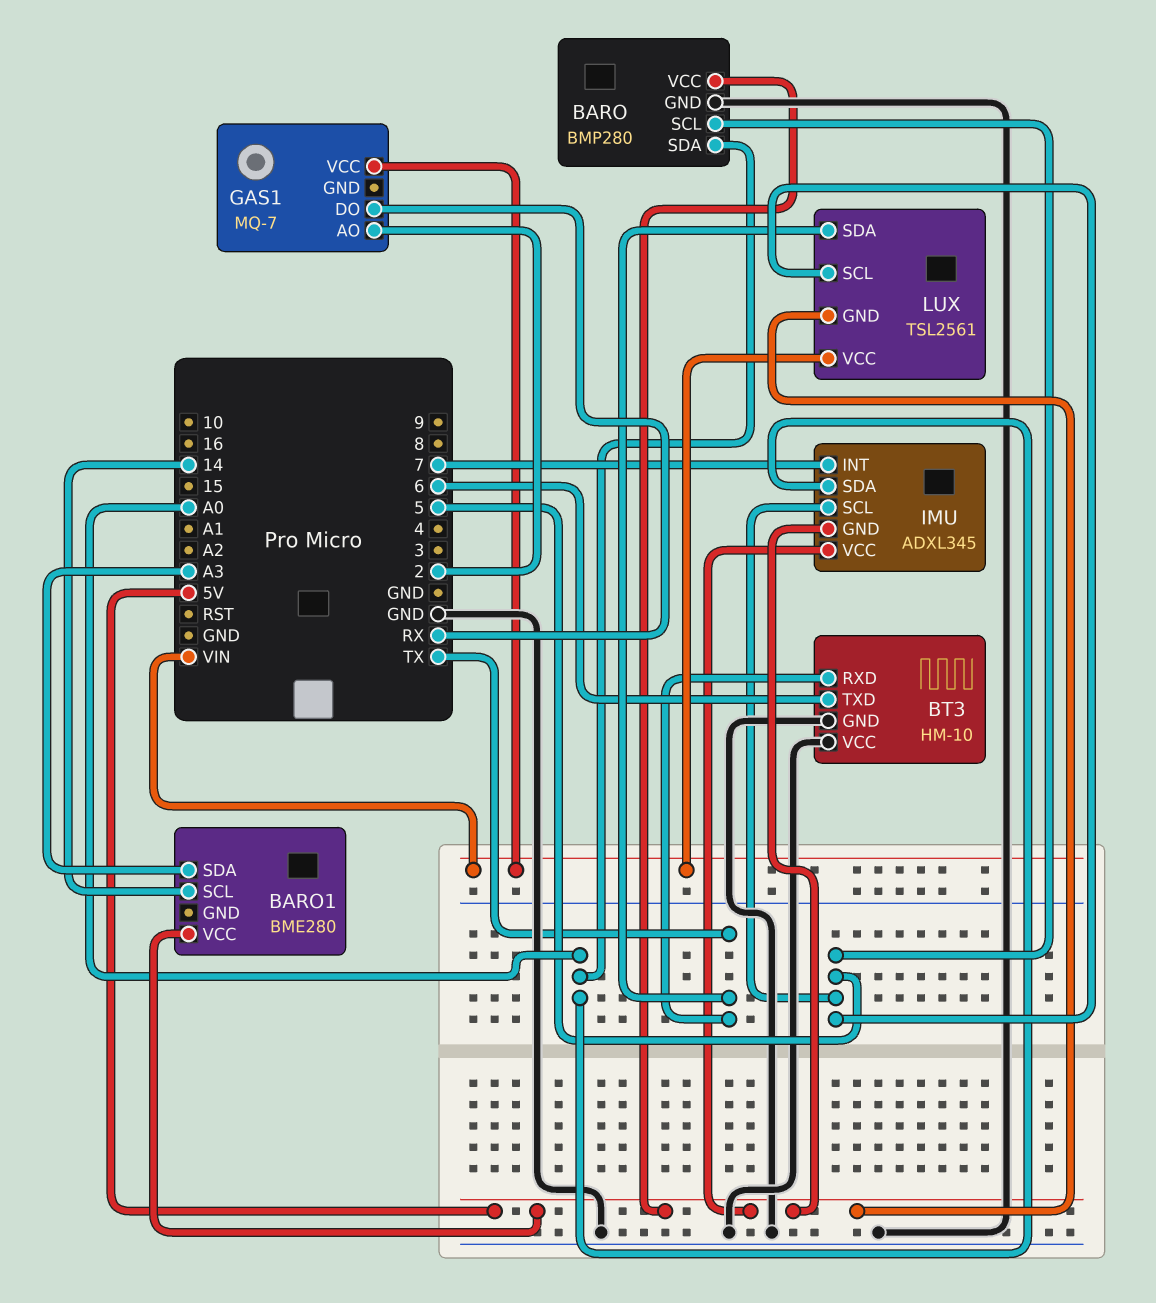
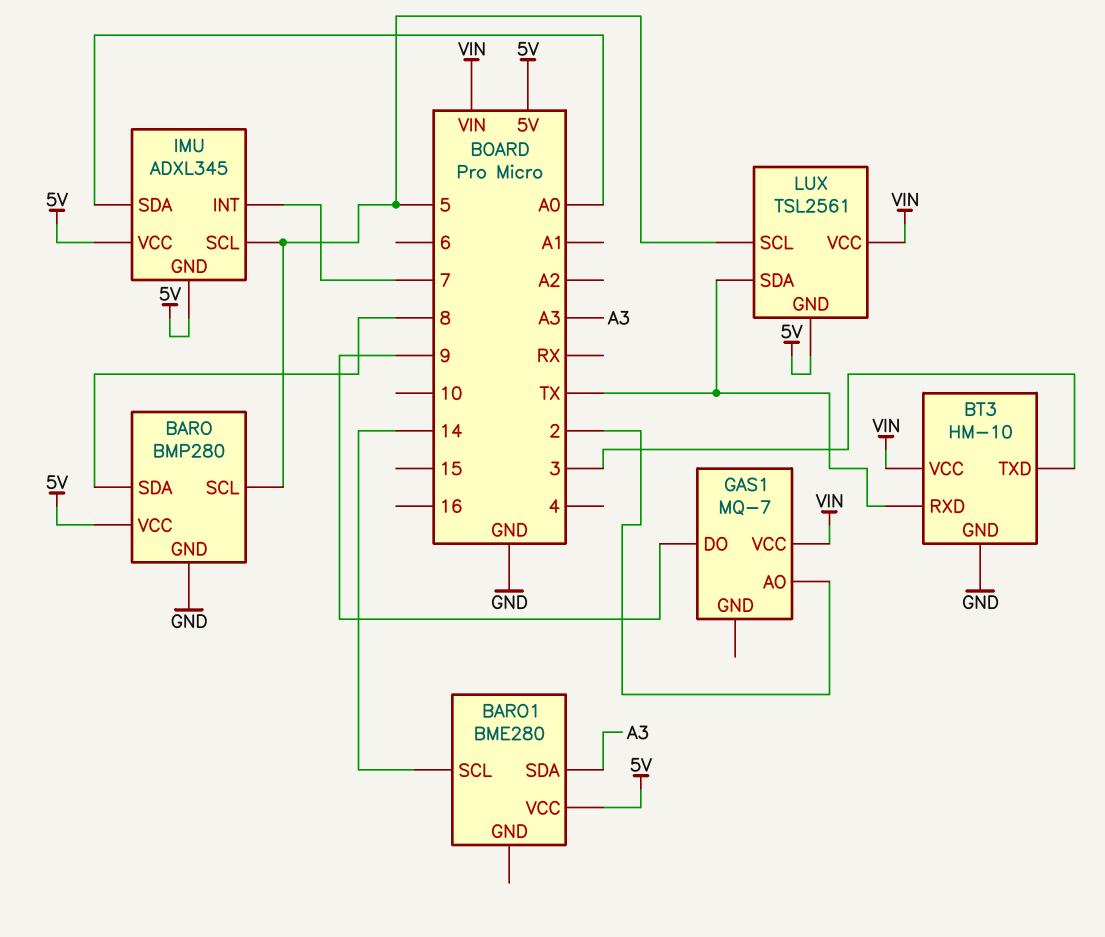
BARO pin SDA: A0 -> 8
BT3 pin TXD: 6 -> 3
BT3 pin VCC: GND -> VIN
GAS1 pin DO: RX -> 9

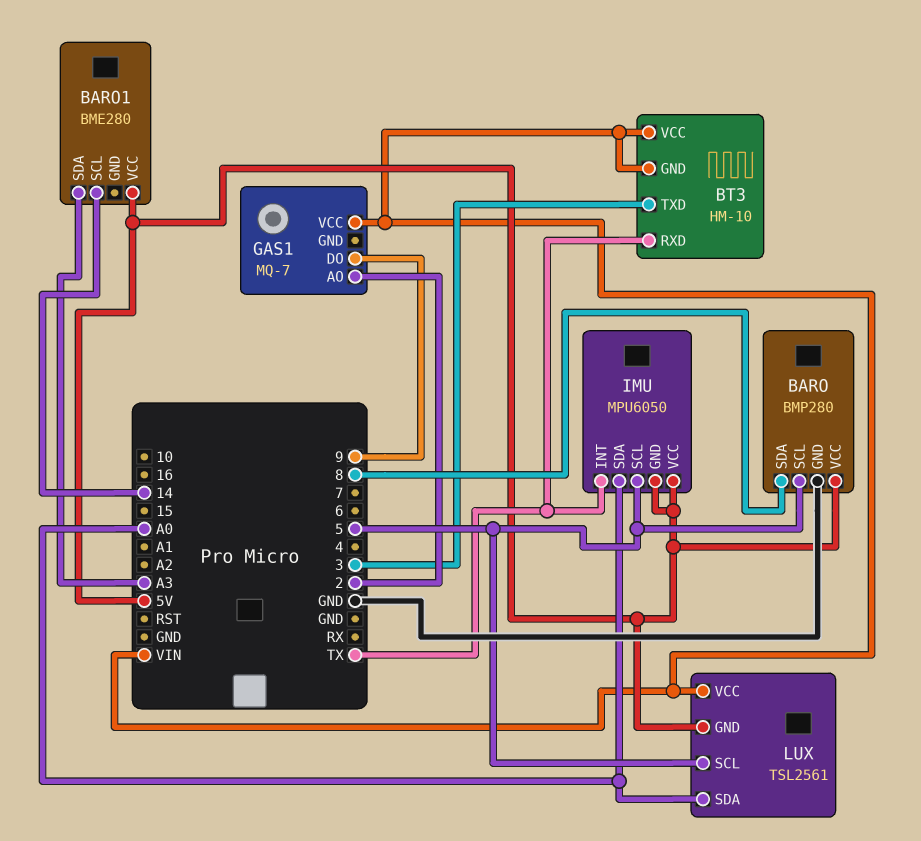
BT3 pin GND: GND -> VIN
IMU: ADXL345 -> MPU6050
IMU pin INT: 7 -> TX
LUX pin SDA: TX -> A0

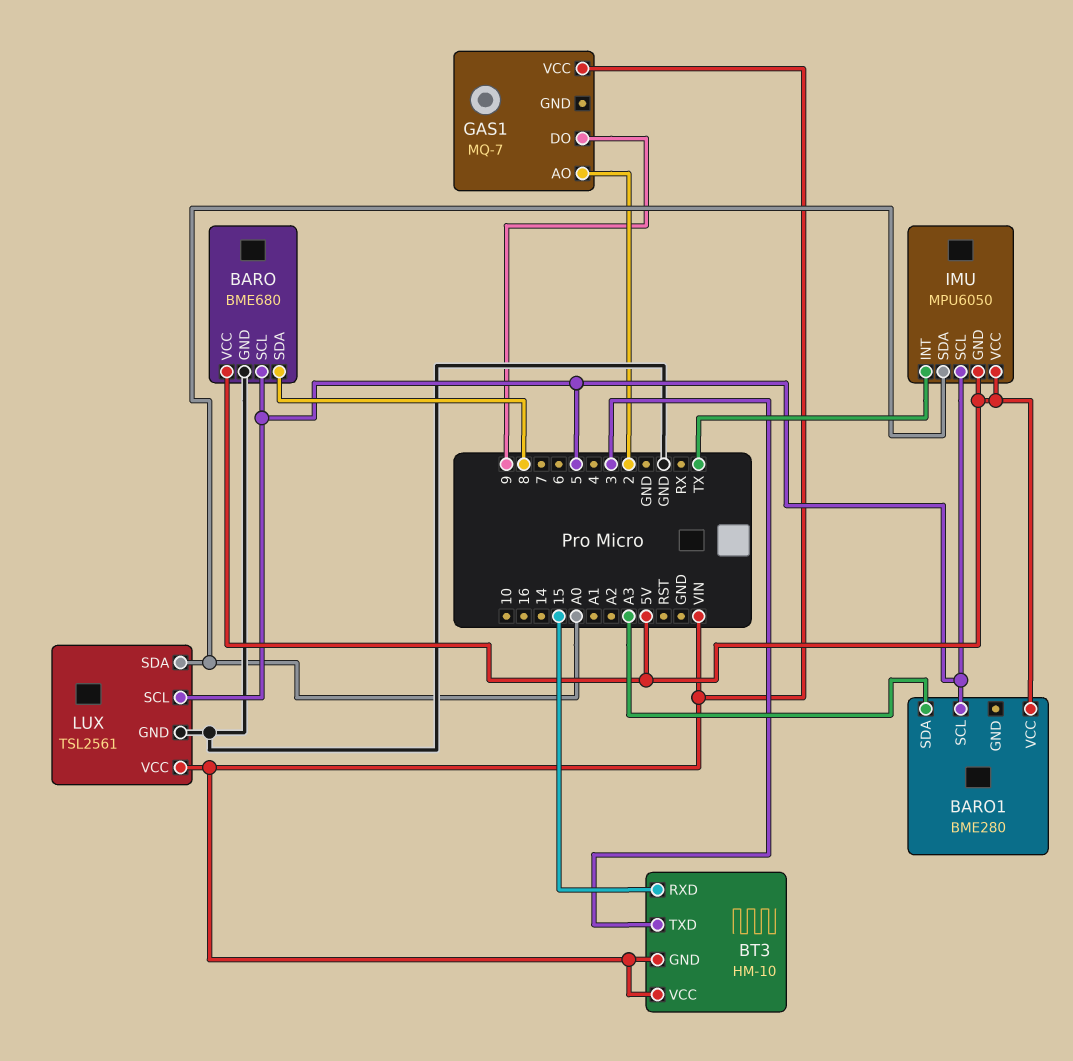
BARO: BMP280 -> BME680
BARO1 pin SCL: 14 -> 5
BT3 pin RXD: TX -> 15
LUX pin GND: 5V -> GND

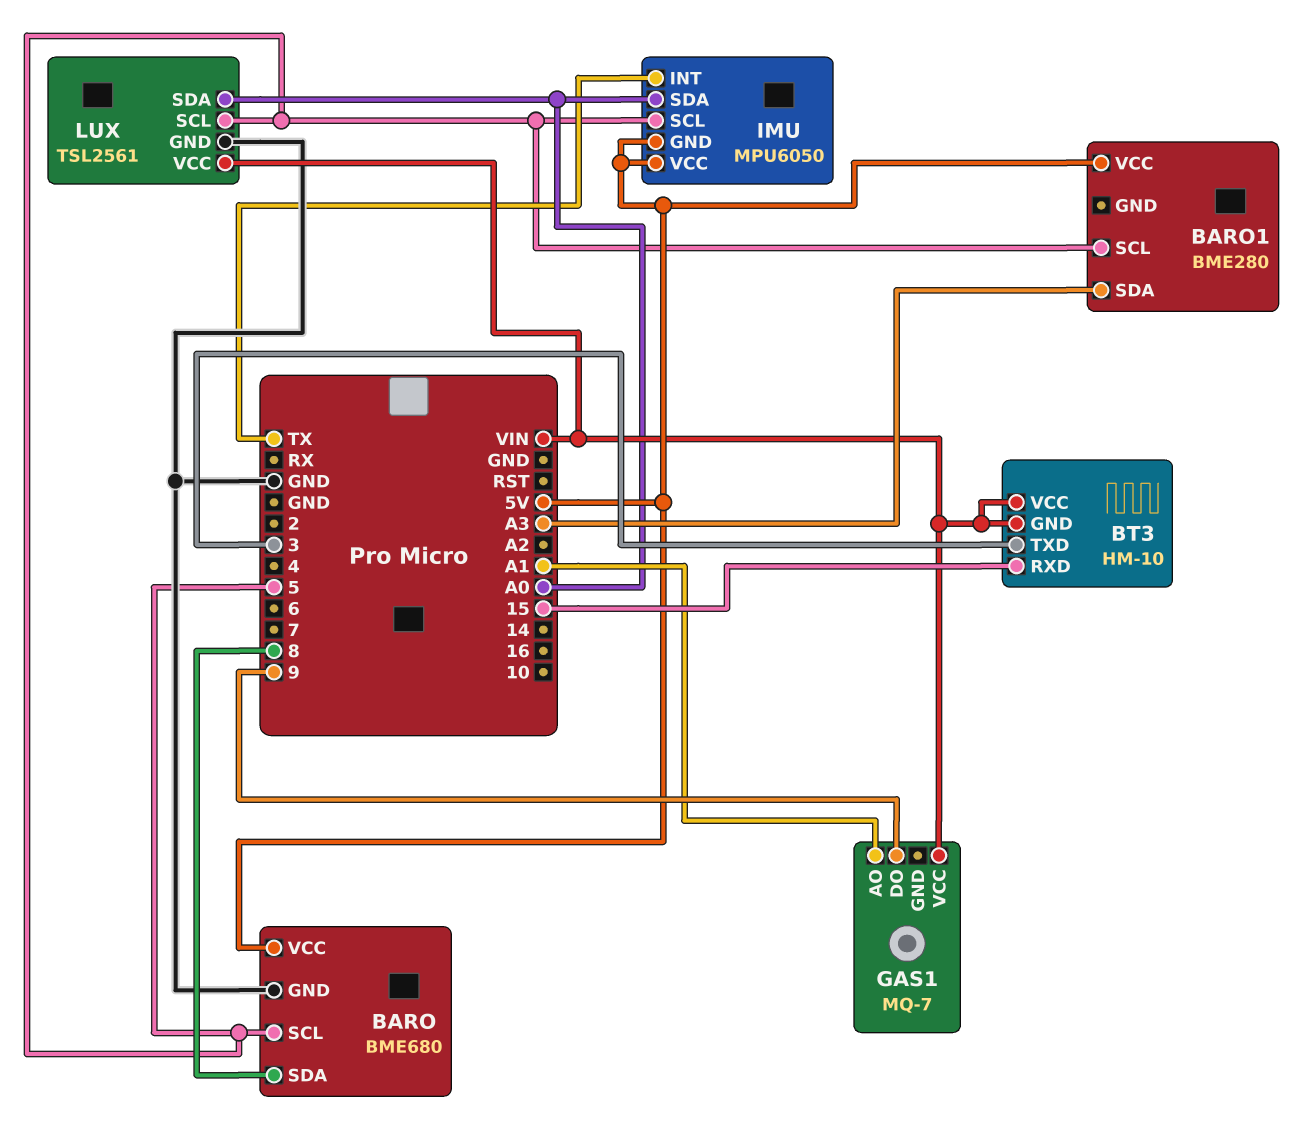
GAS1 pin AO: 2 -> A1

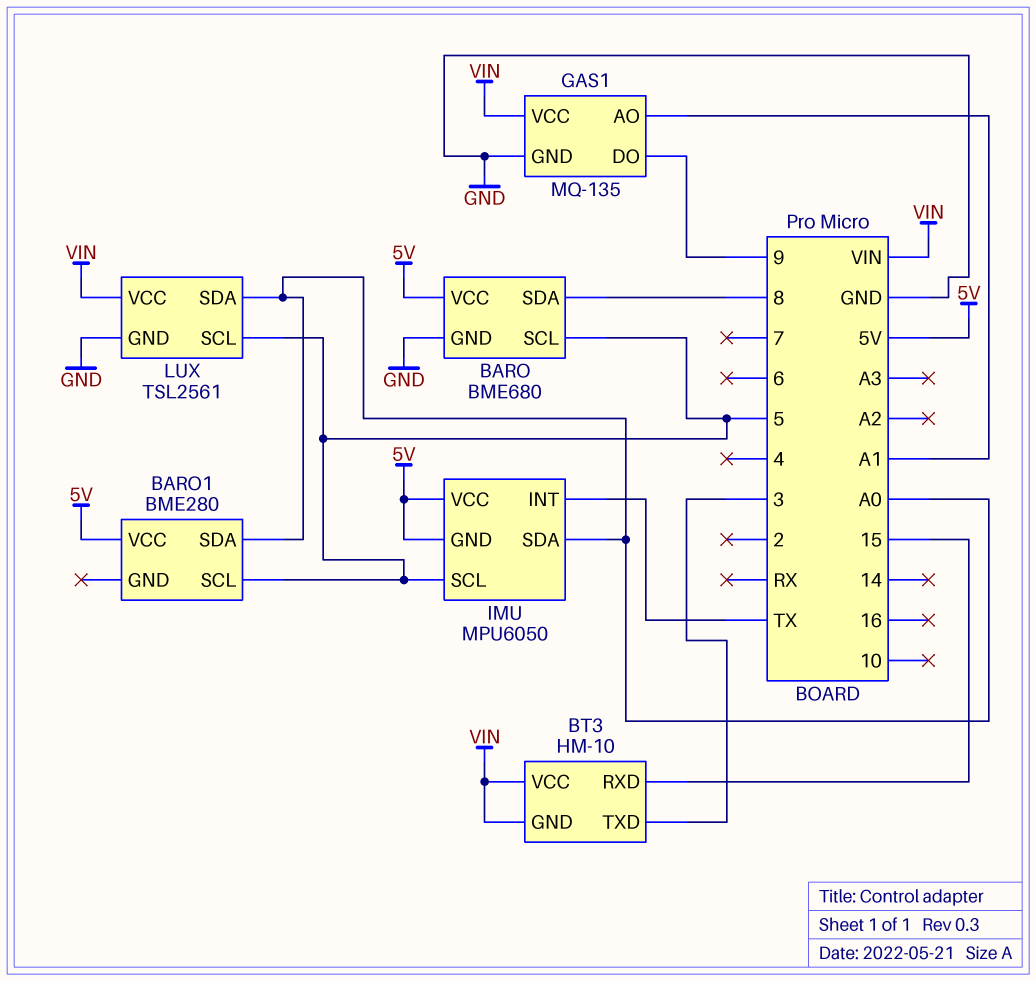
BARO1 pin SDA: A3 -> A0
GAS1: MQ-7 -> MQ-135
GAS1 pin GND: none -> GND

